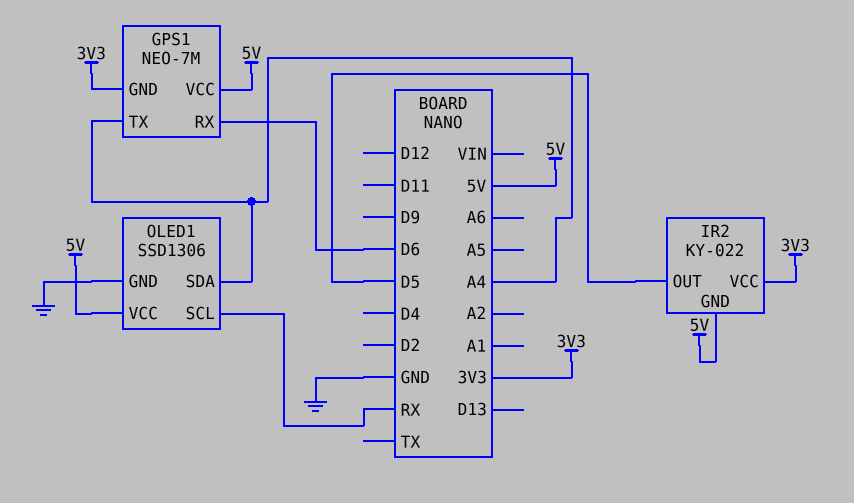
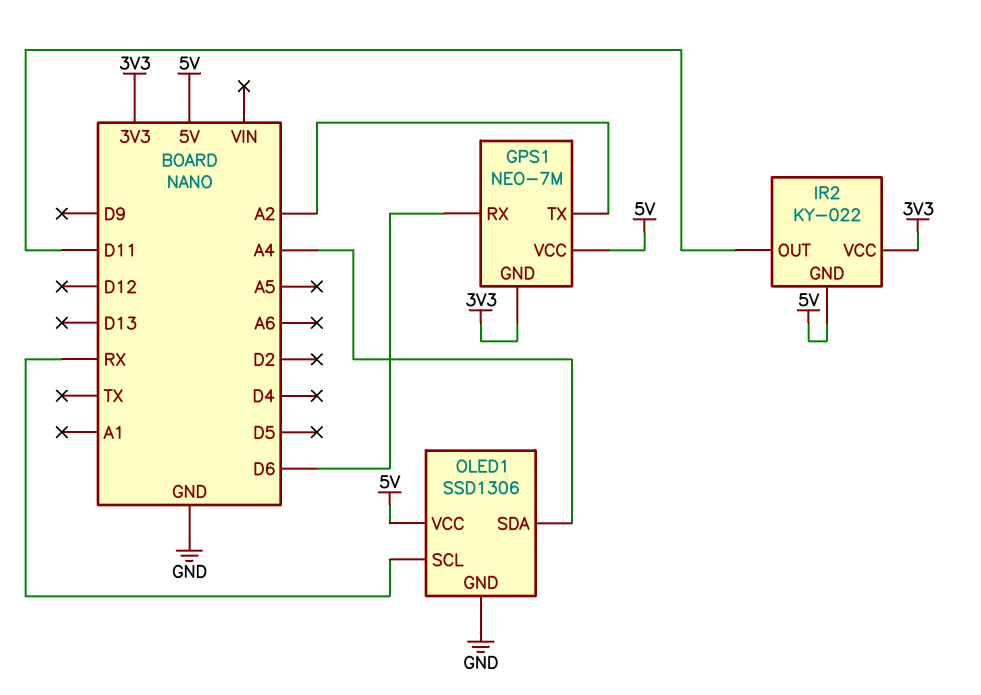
GPS1 pin TX: A4 -> A2
IR2 pin OUT: D5 -> D11

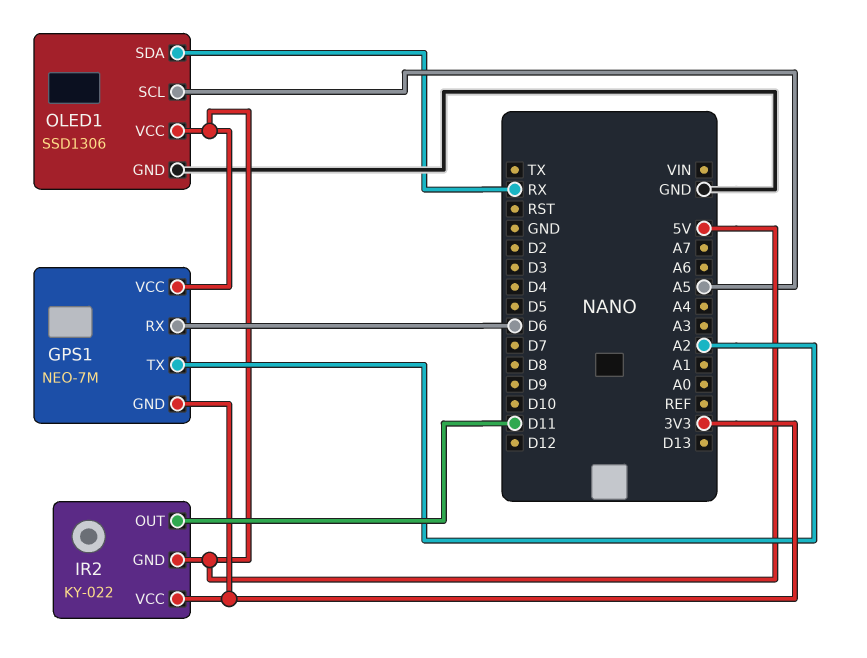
OLED1 pin SCL: RX -> A5
OLED1 pin SDA: A4 -> RX

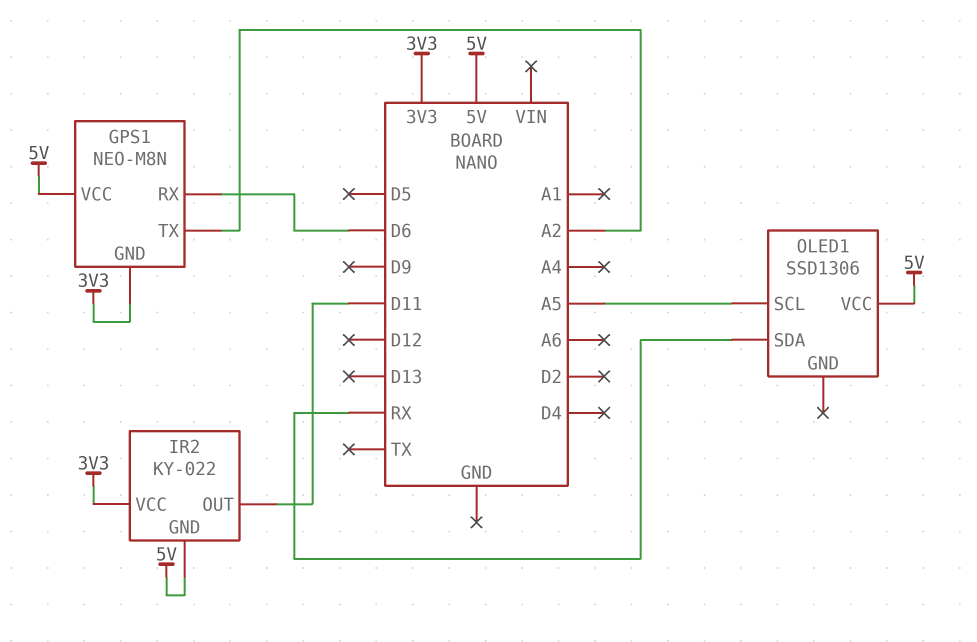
GPS1: NEO-7M -> NEO-M8N
OLED1 pin GND: GND -> none

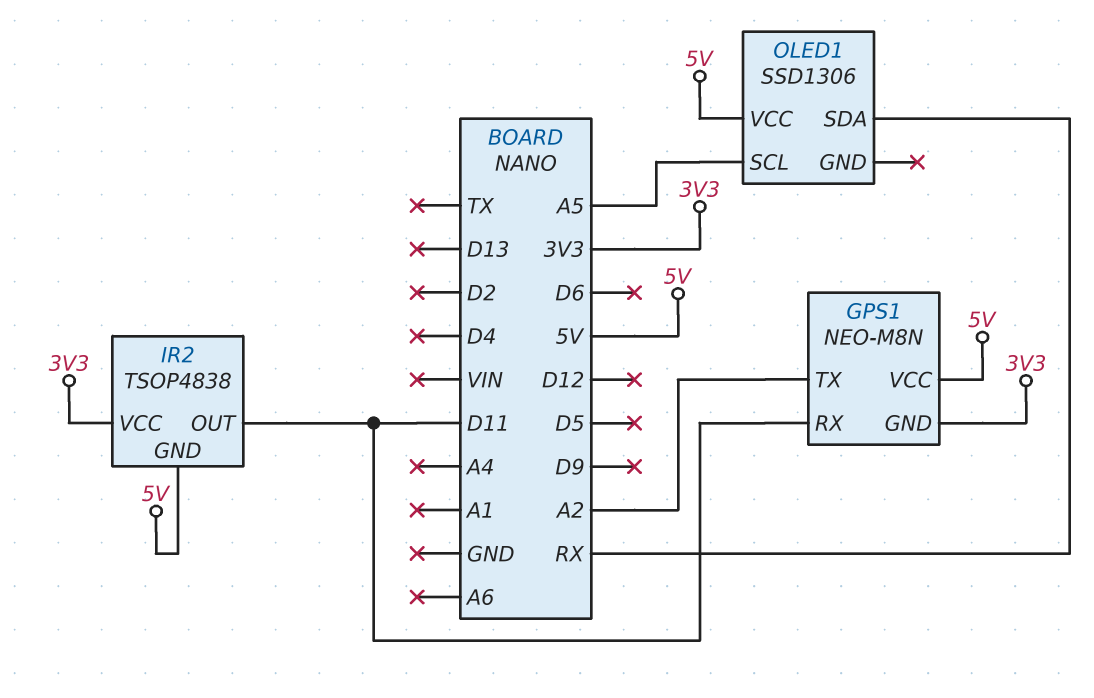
GPS1 pin RX: D6 -> D11
IR2: KY-022 -> TSOP4838

